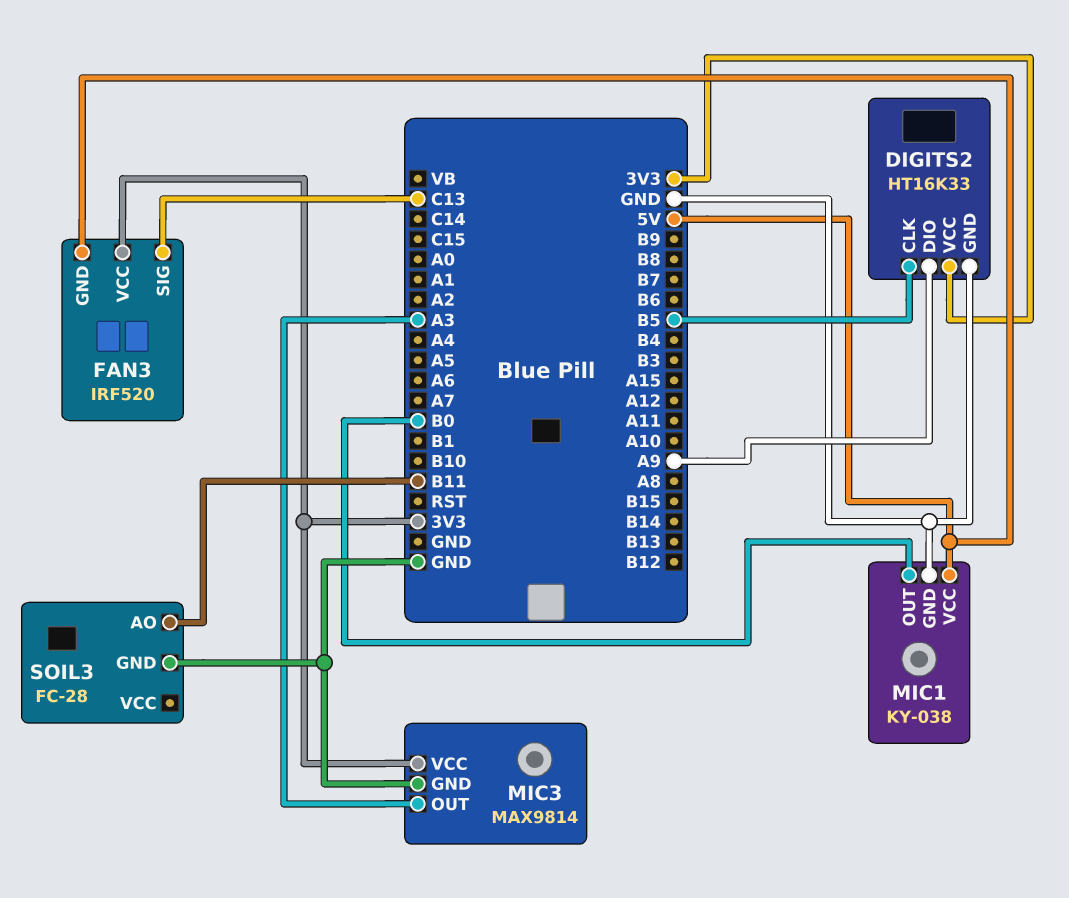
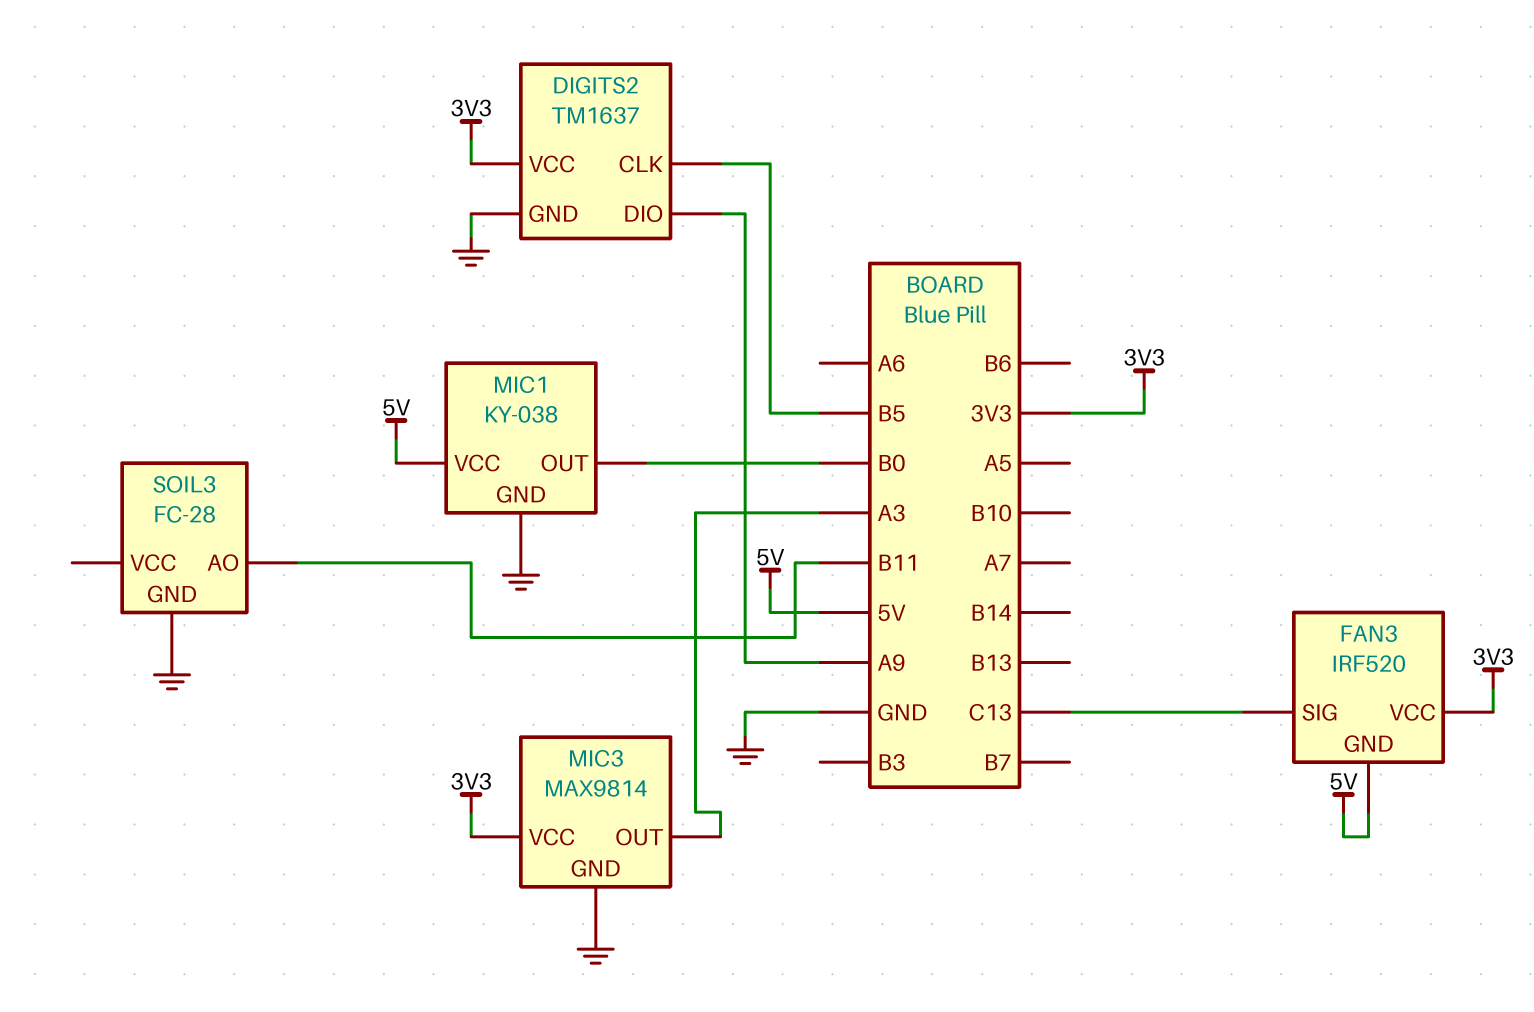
DIGITS2: HT16K33 -> TM1637

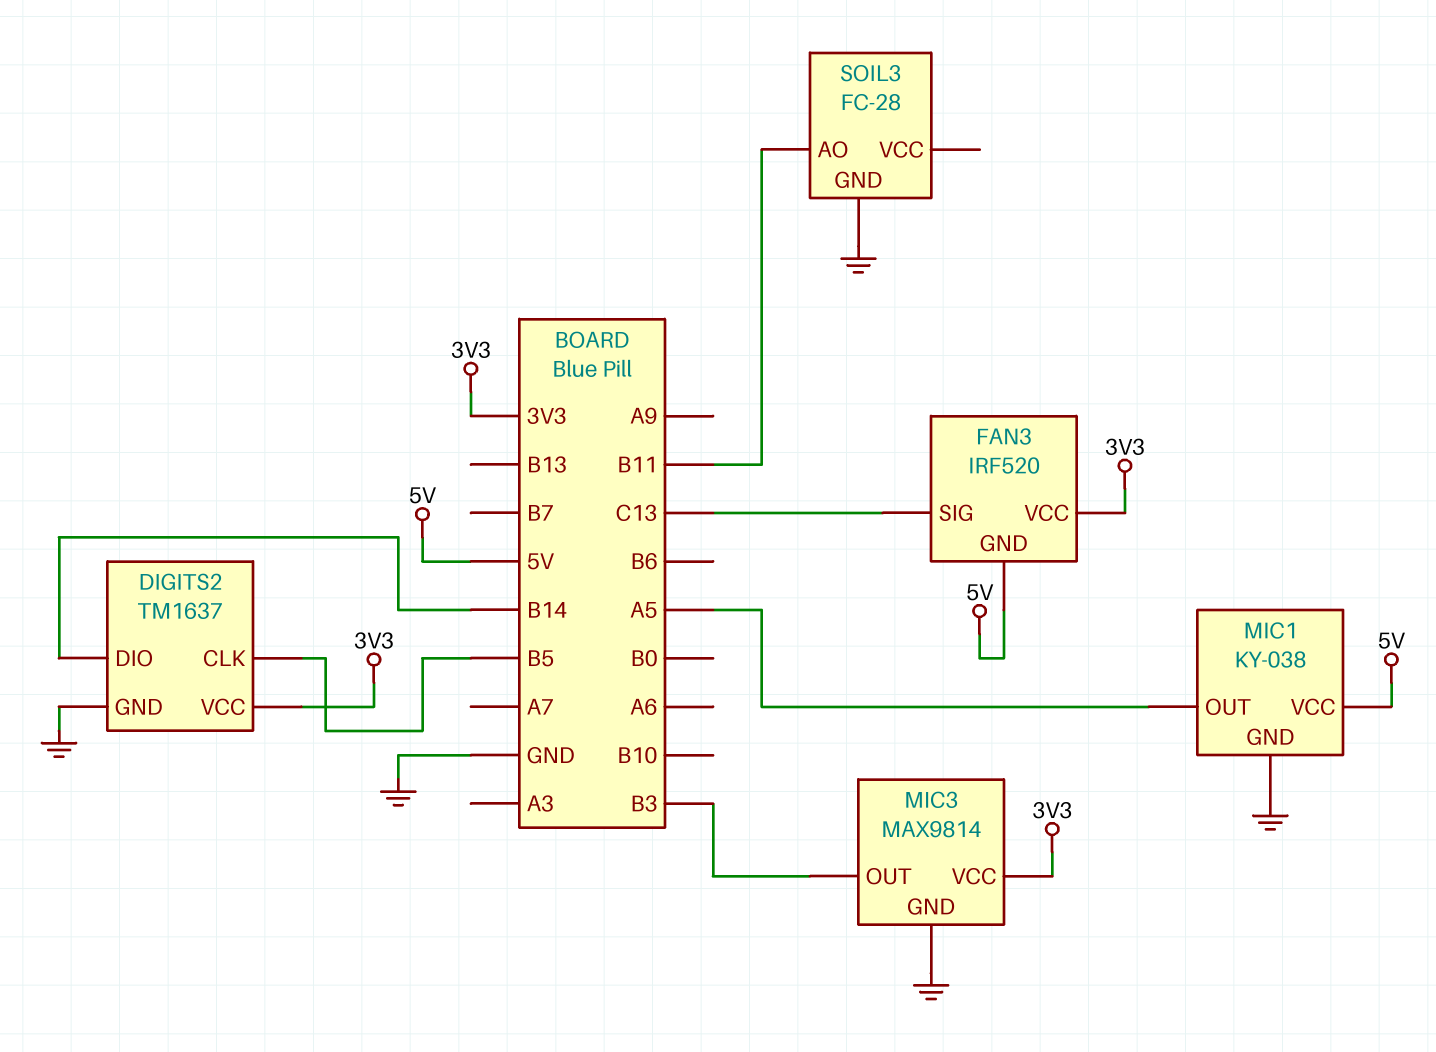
DIGITS2 pin DIO: A9 -> B14
MIC1 pin OUT: B0 -> A5
MIC3 pin OUT: A3 -> B3

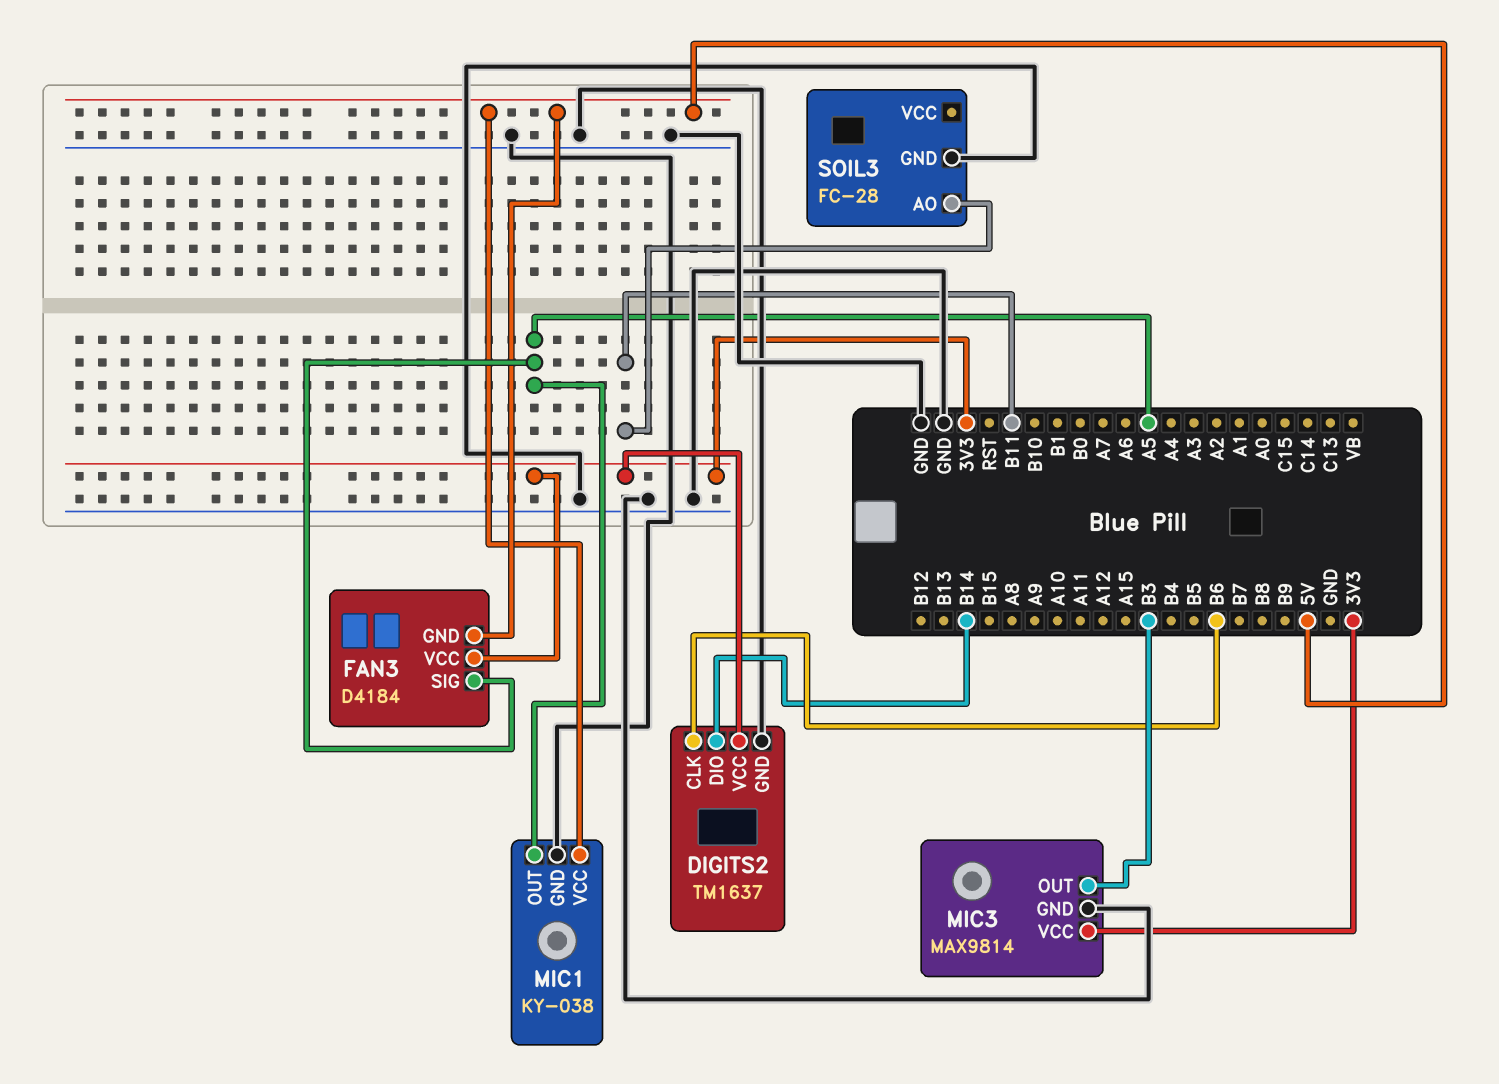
DIGITS2 pin CLK: B5 -> B6
FAN3: IRF520 -> D4184
FAN3 pin SIG: C13 -> A5

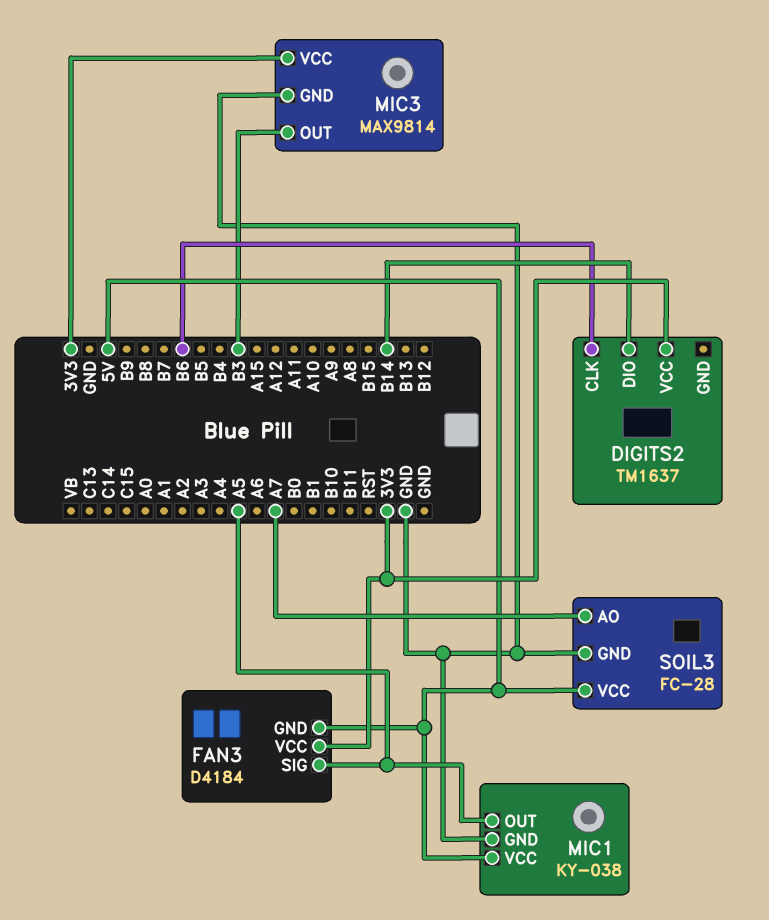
DIGITS2 pin GND: GND -> none
SOIL3 pin AO: B11 -> A7
SOIL3 pin VCC: none -> 5V

